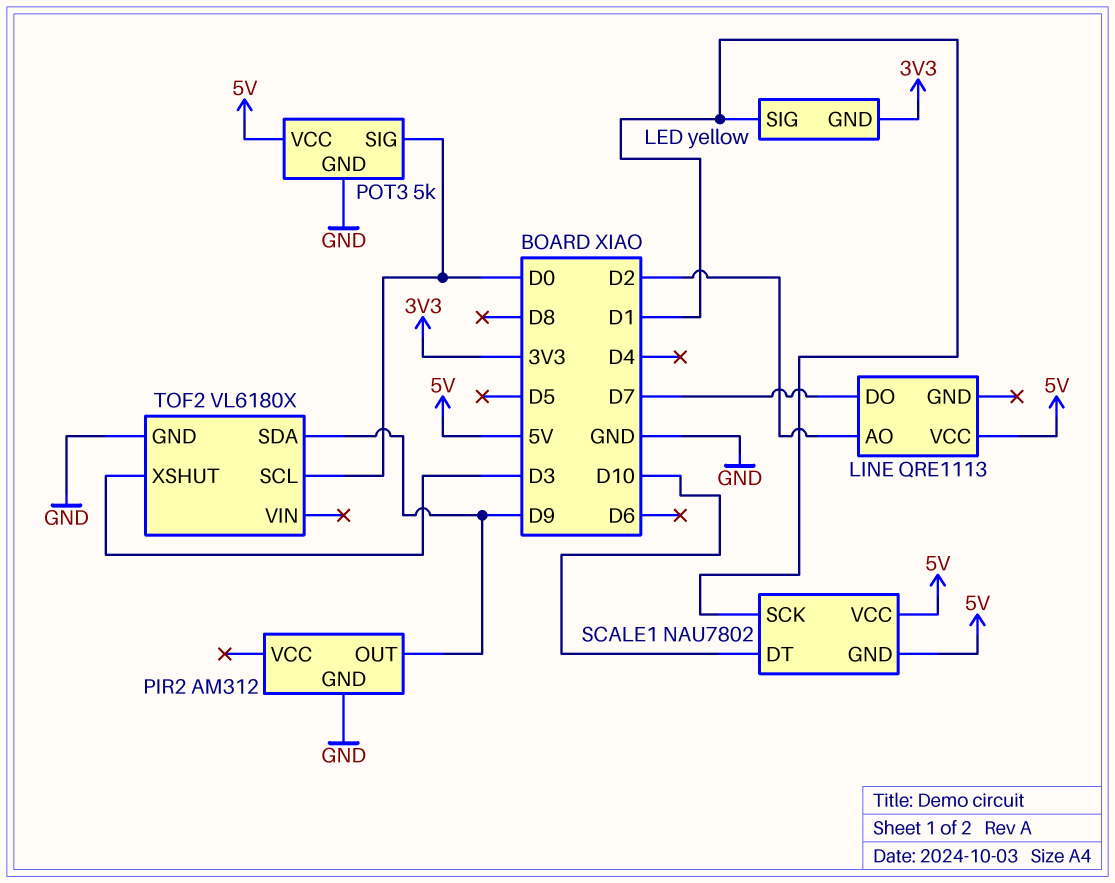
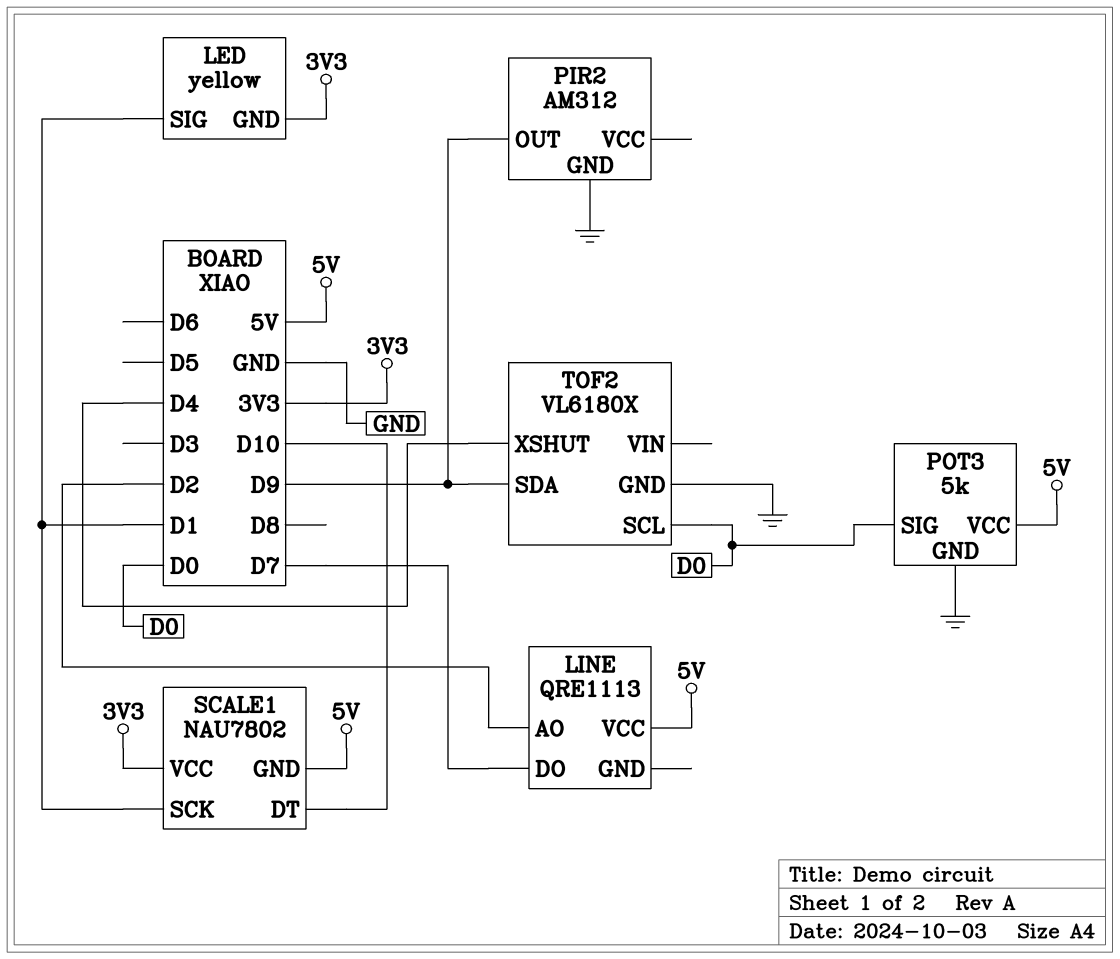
SCALE1 pin VCC: 5V -> 3V3
TOF2 pin XSHUT: D3 -> D4

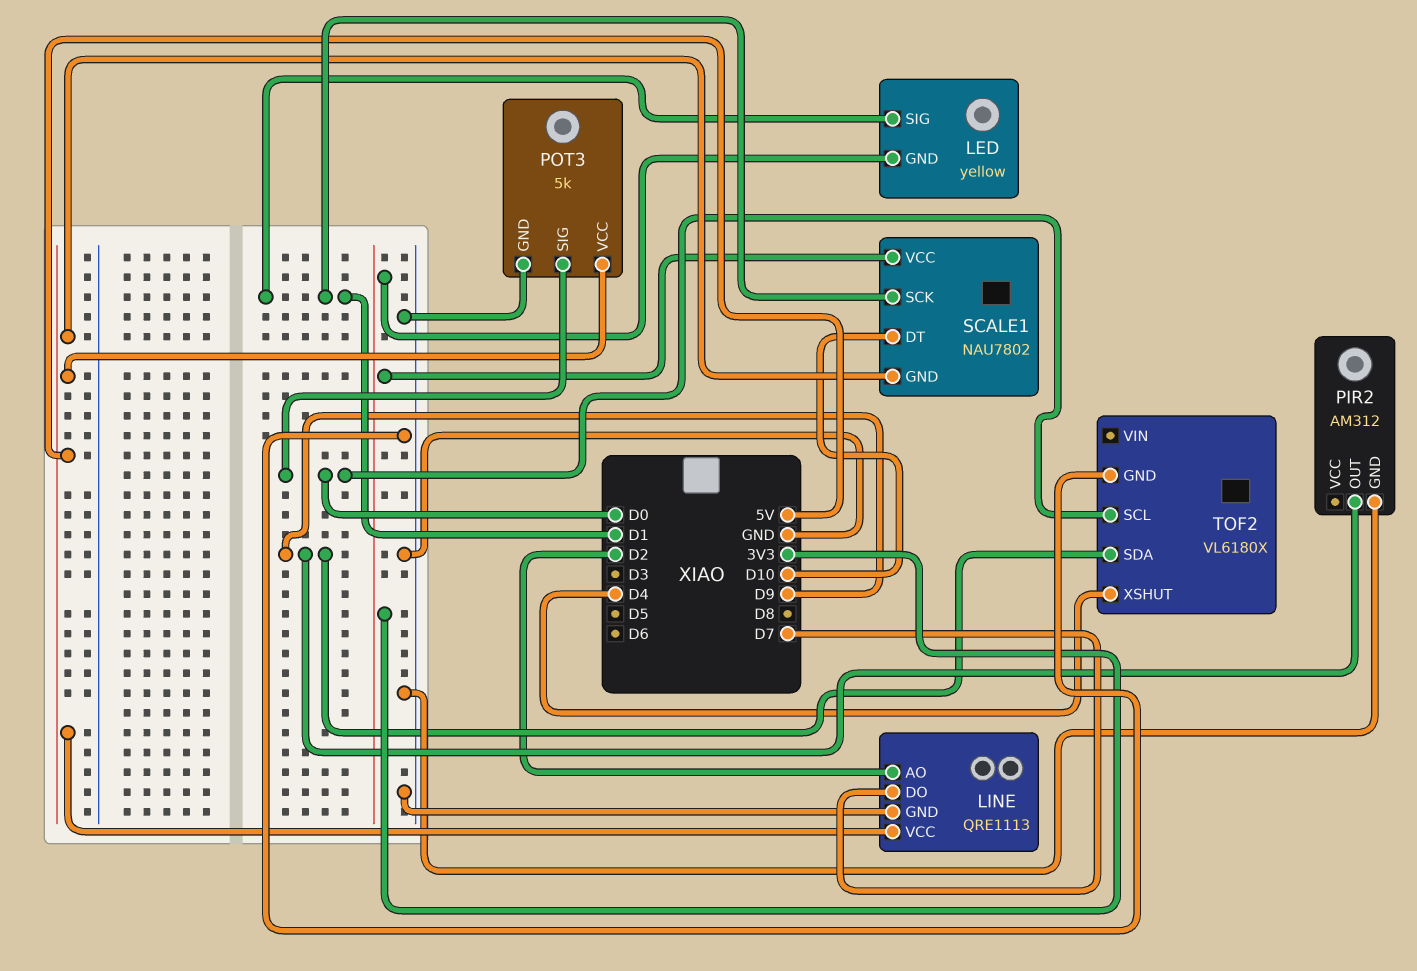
LINE pin GND: none -> GND

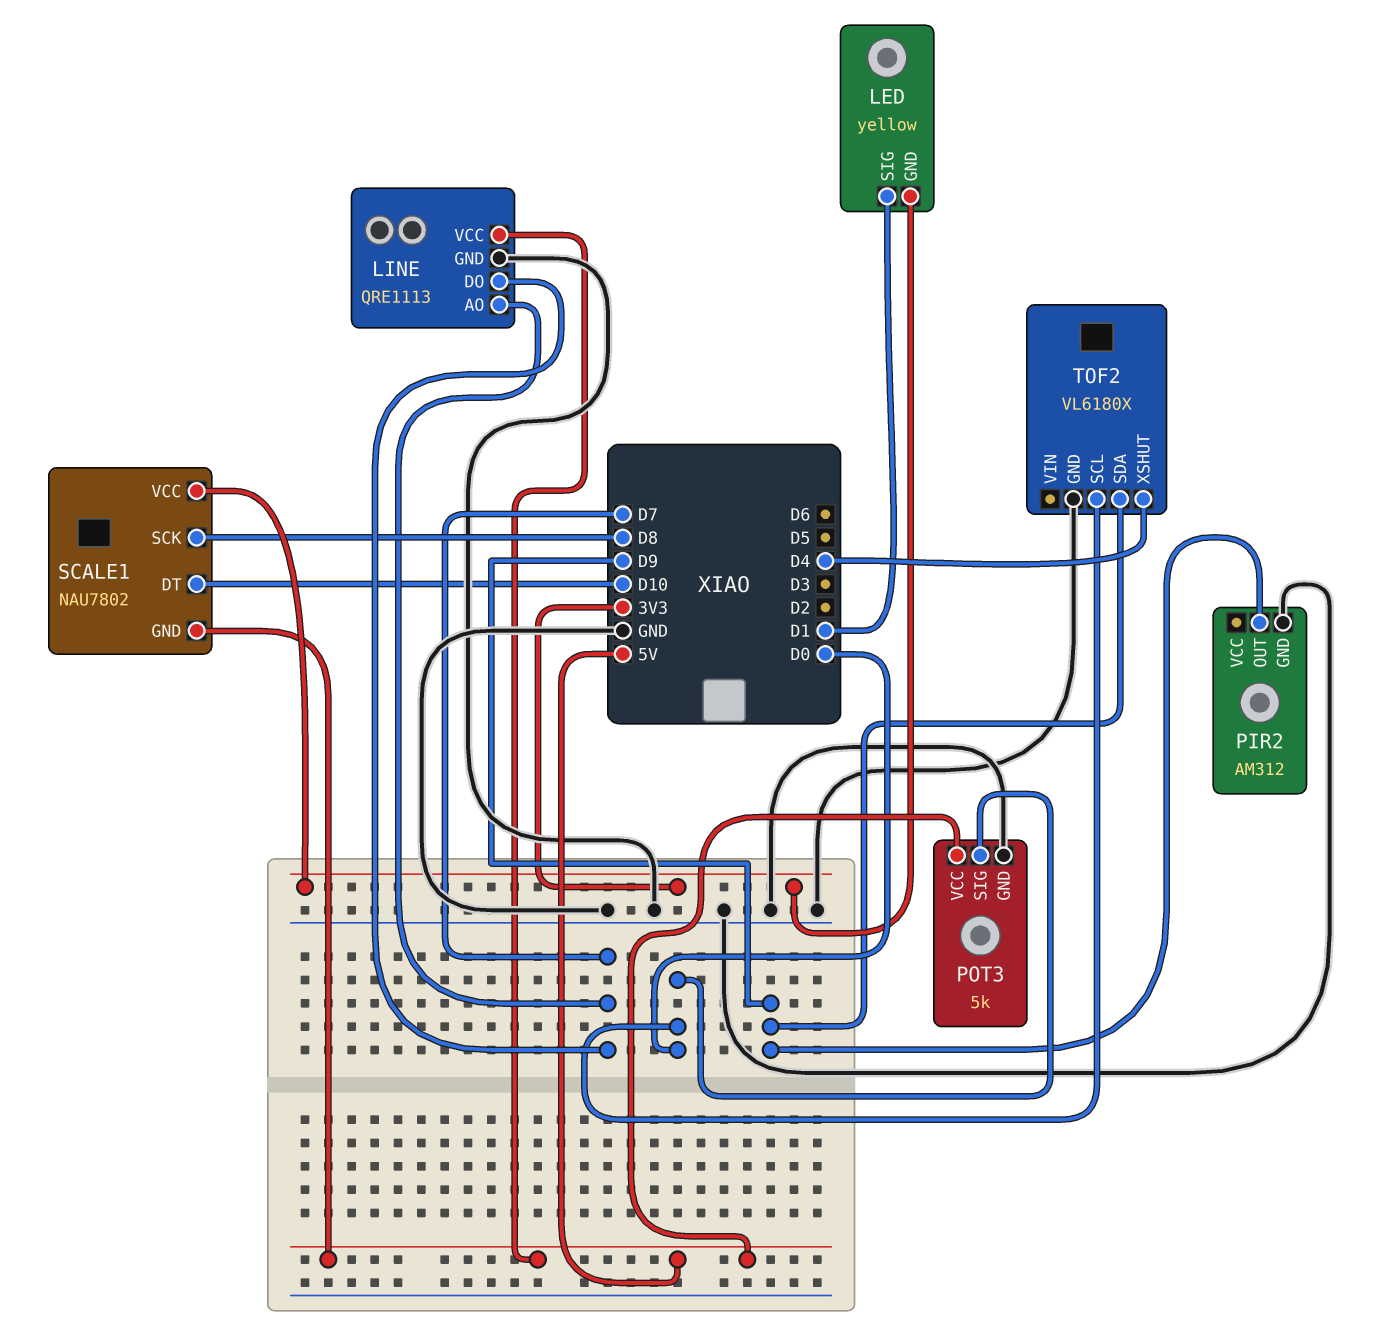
LINE pin AO: D2 -> D7
SCALE1 pin SCK: D1 -> D8

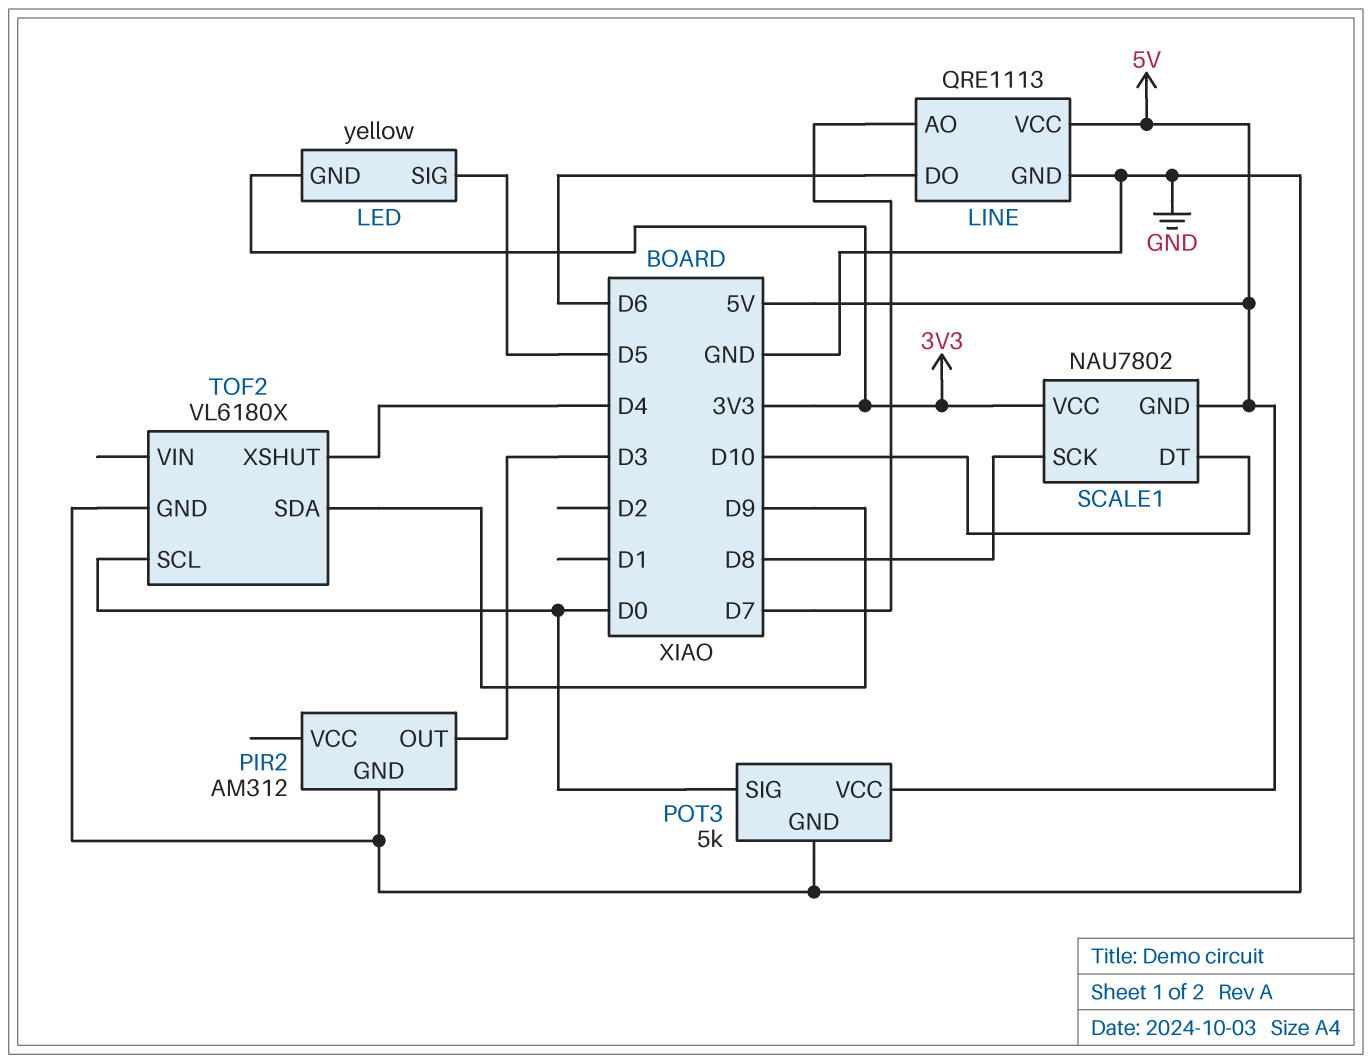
LED pin SIG: D1 -> D5
LINE pin DO: D7 -> D6
PIR2 pin OUT: D9 -> D3

